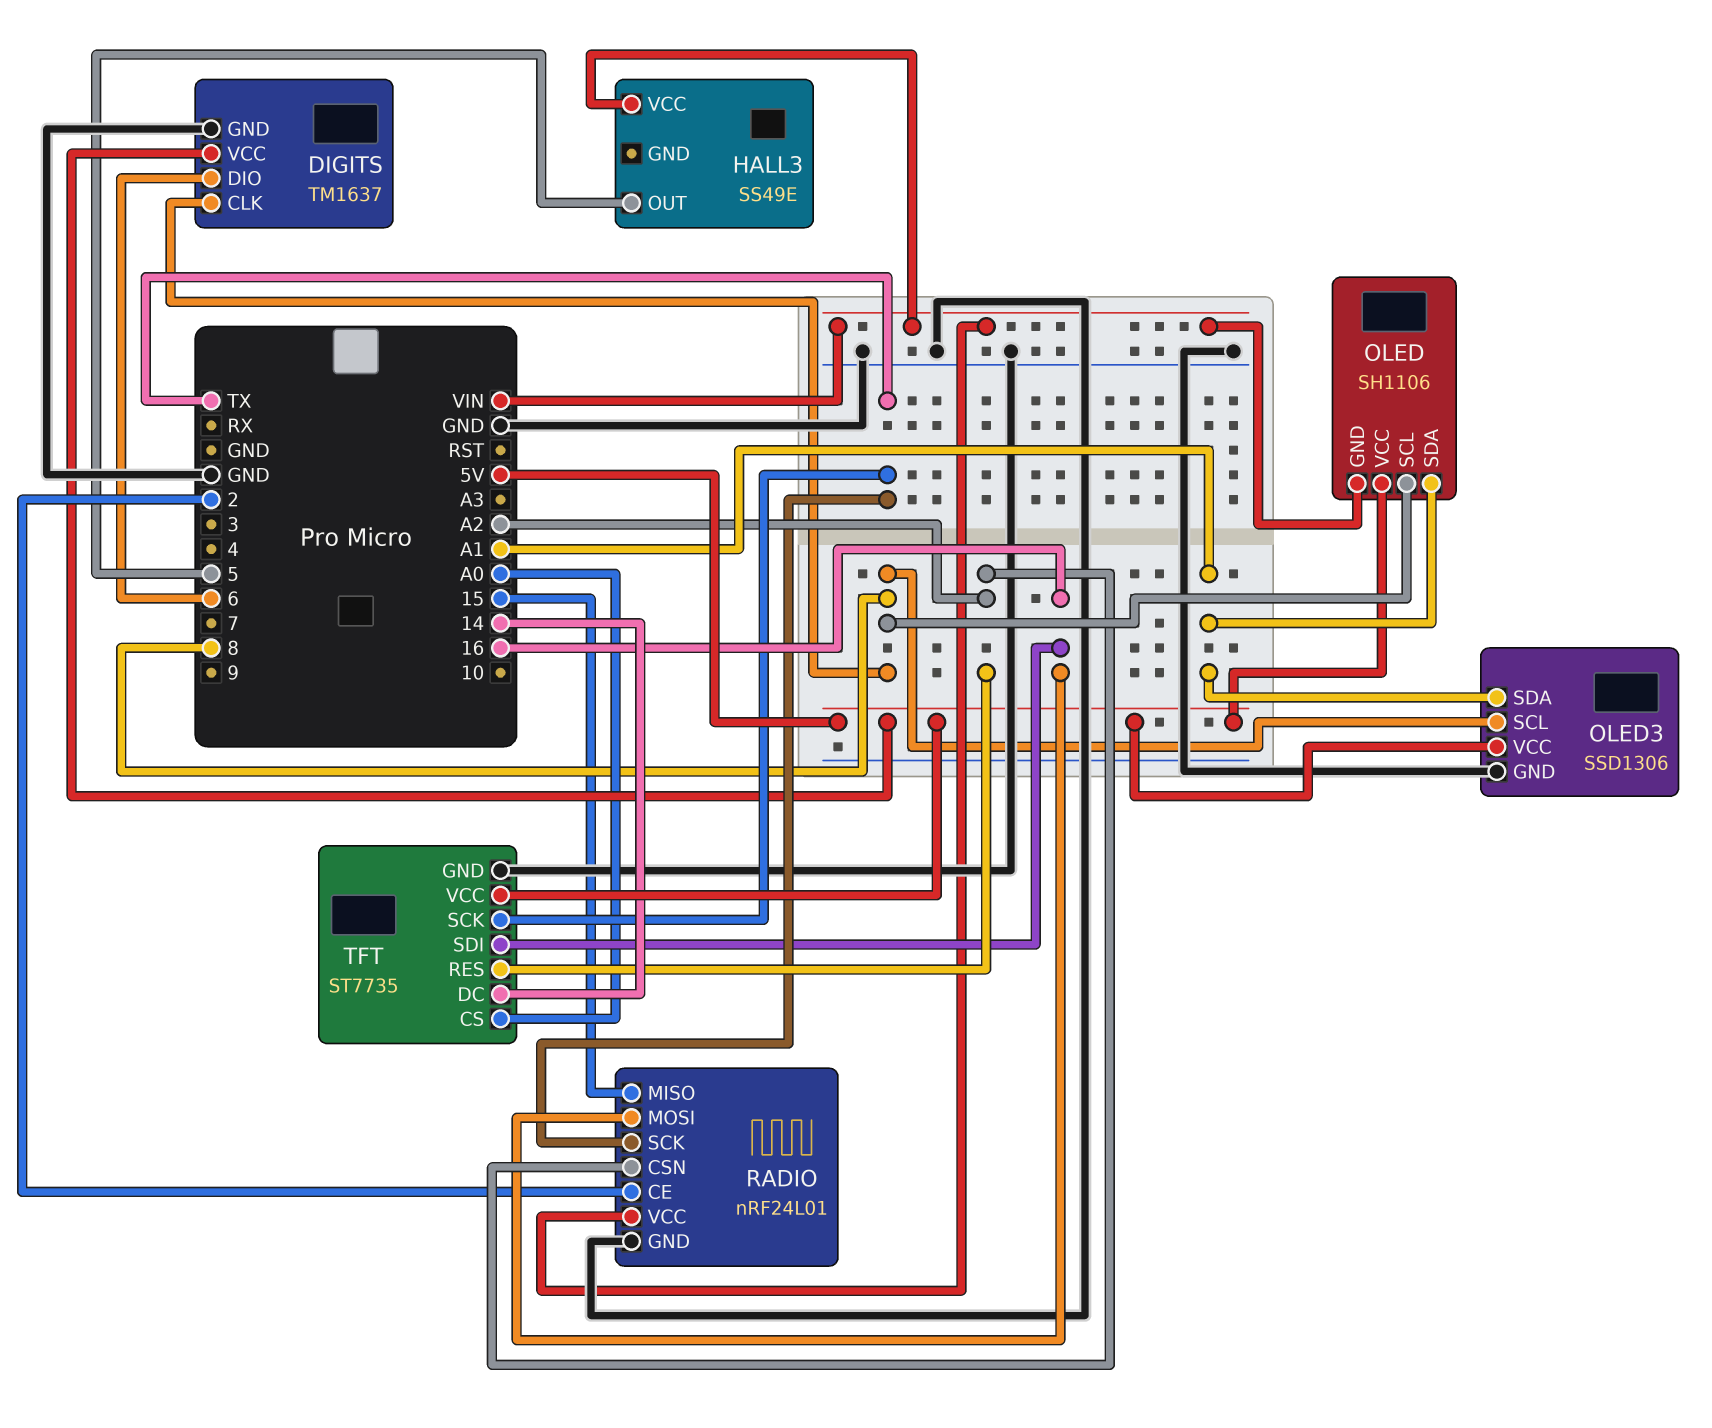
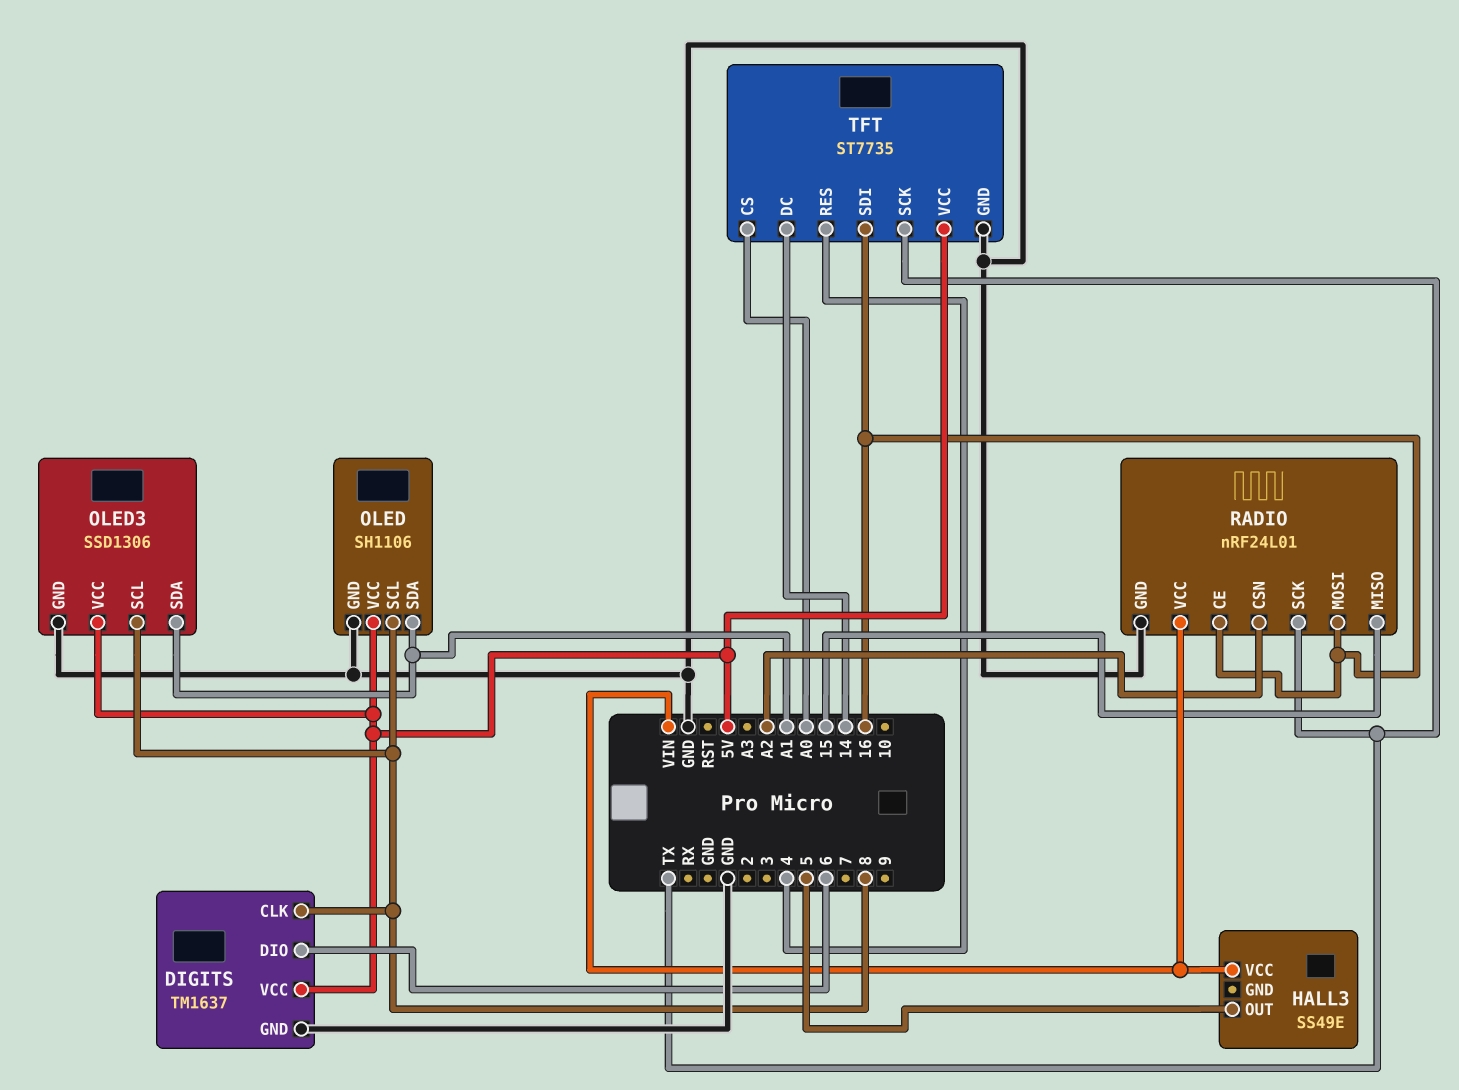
OLED pin GND: VIN -> GND
RADIO pin CE: 2 -> 16
TFT pin RES: A2 -> 4

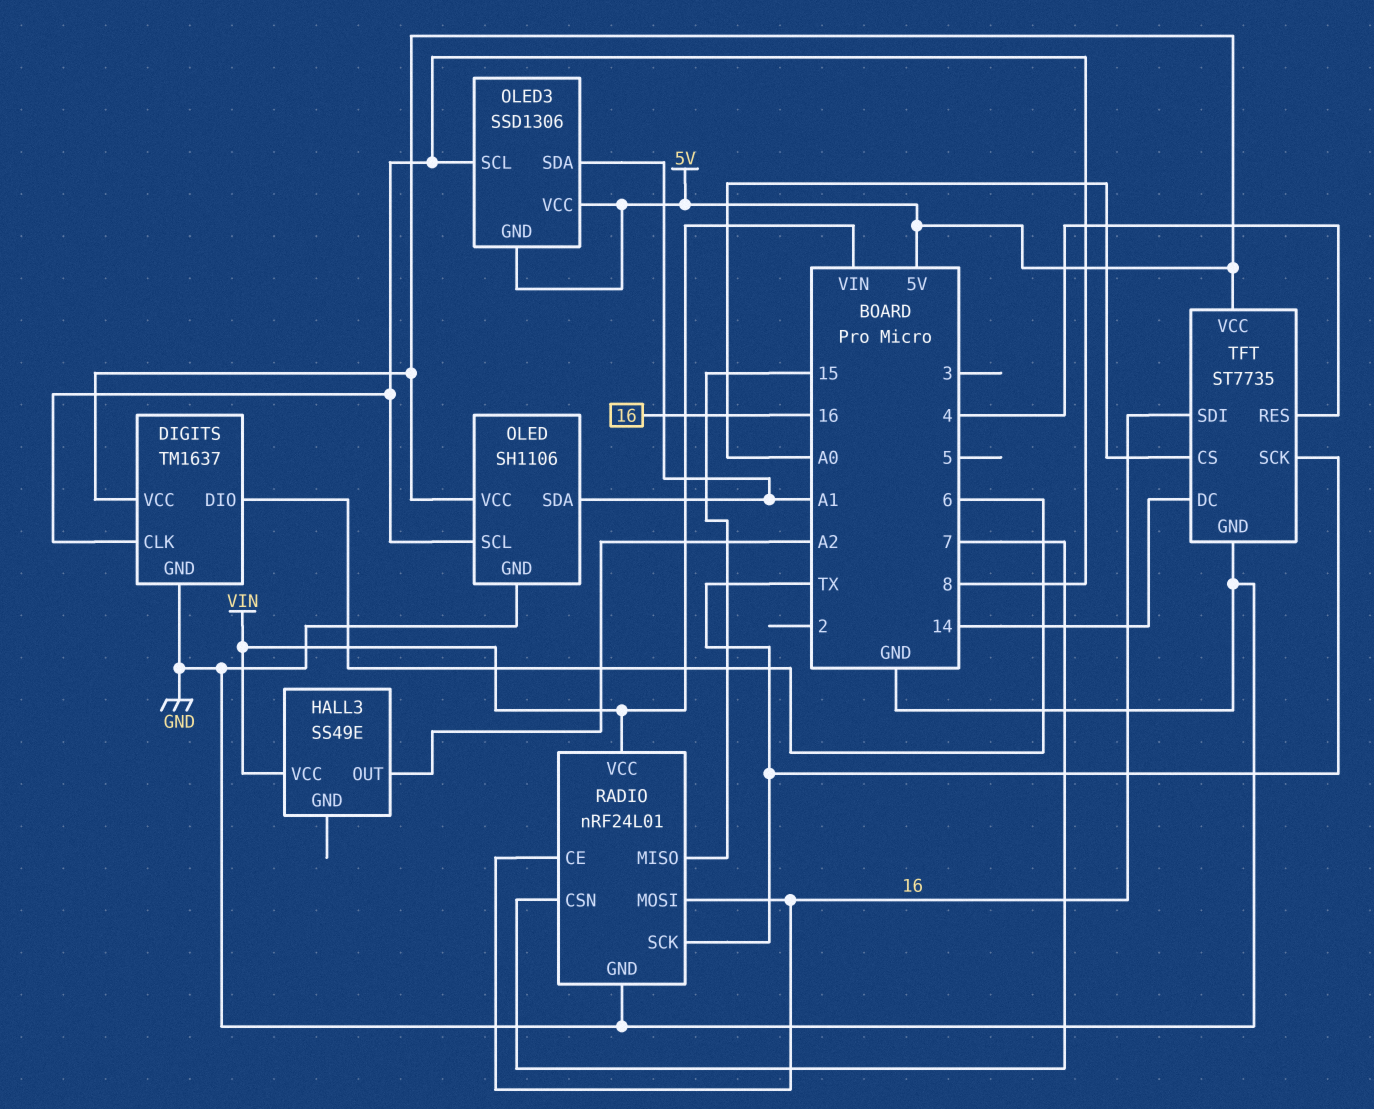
HALL3 pin OUT: 5 -> A2
OLED3 pin GND: GND -> 5V
RADIO pin CSN: A2 -> 7

